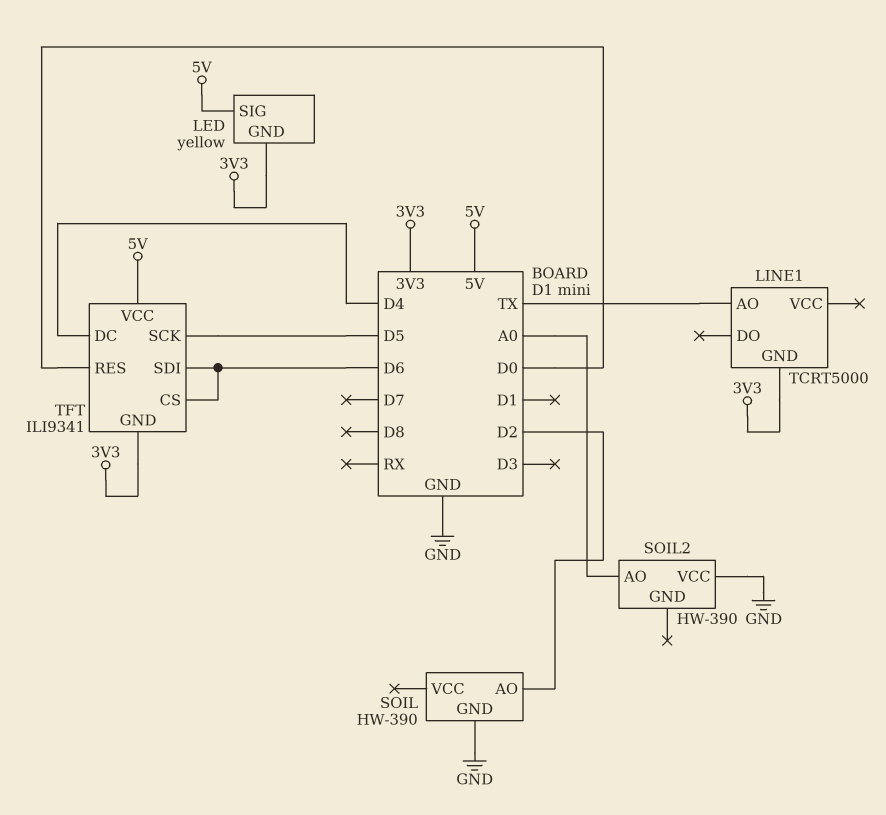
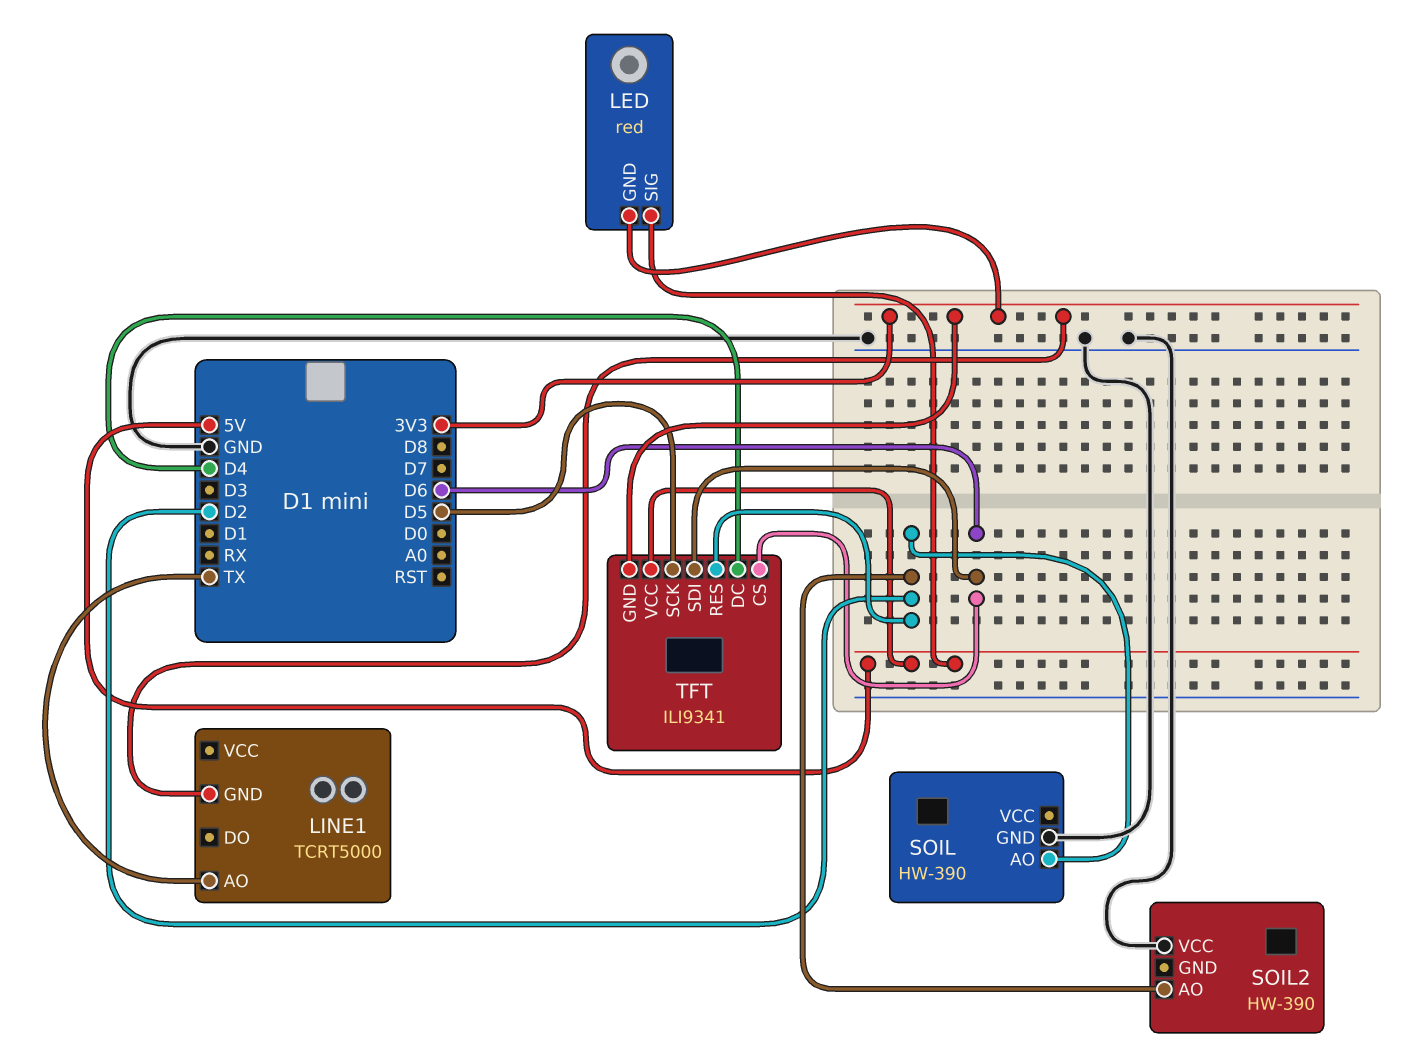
LED: yellow -> red
SOIL2 pin AO: A0 -> D2
TFT pin RES: D0 -> D2

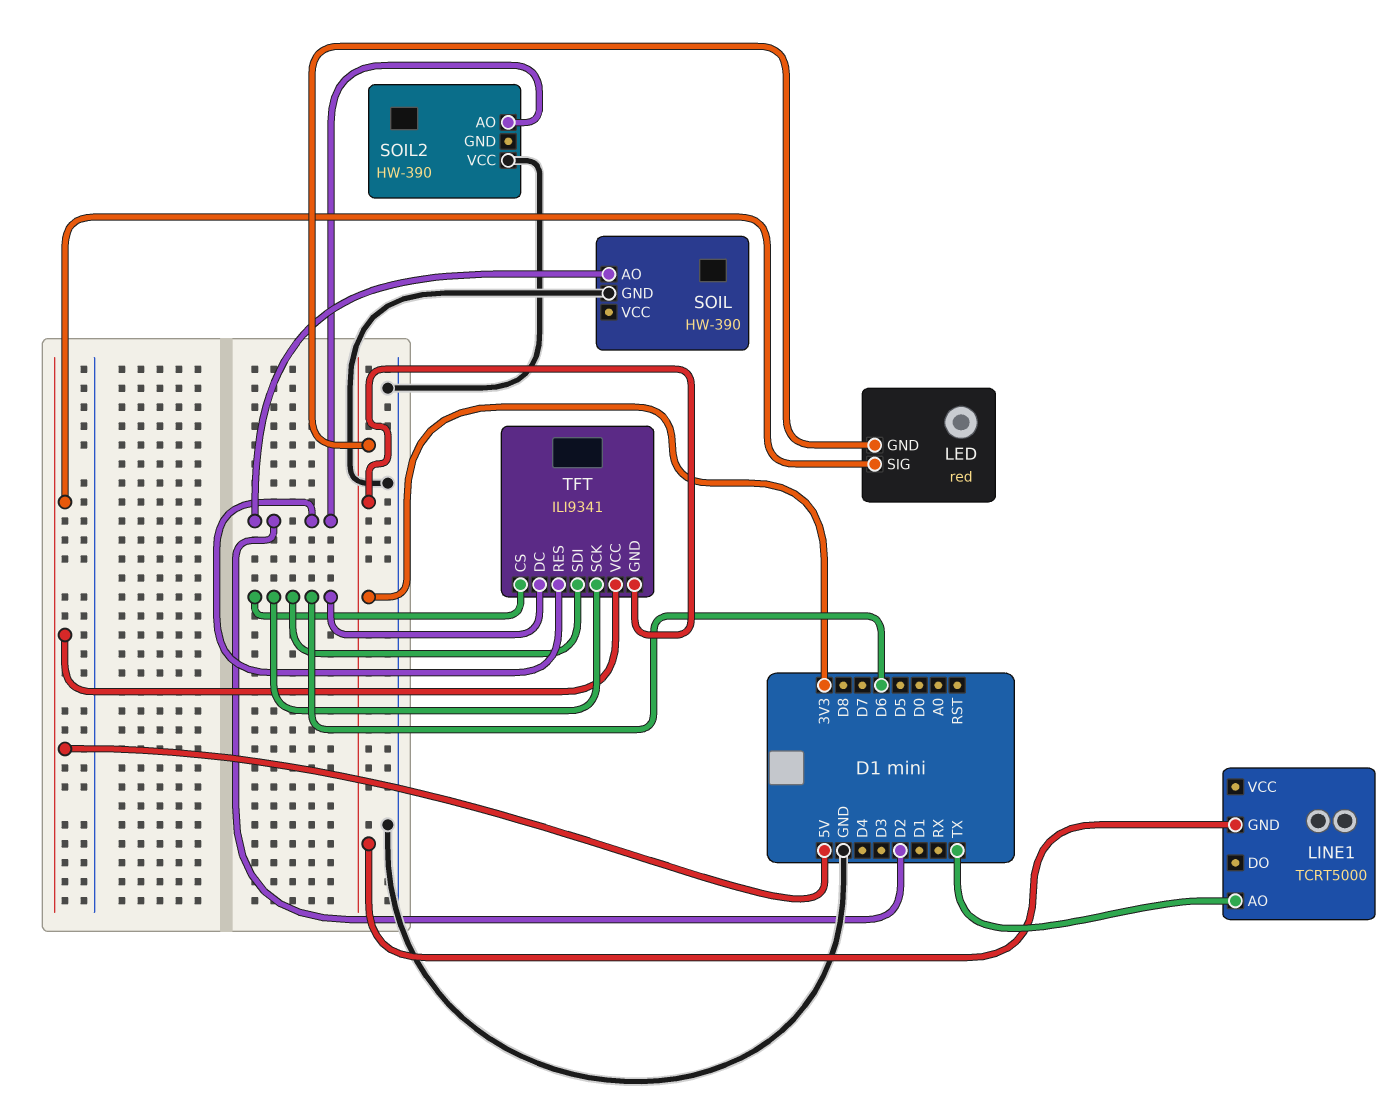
TFT pin DC: D4 -> D6
TFT pin SCK: D5 -> D6

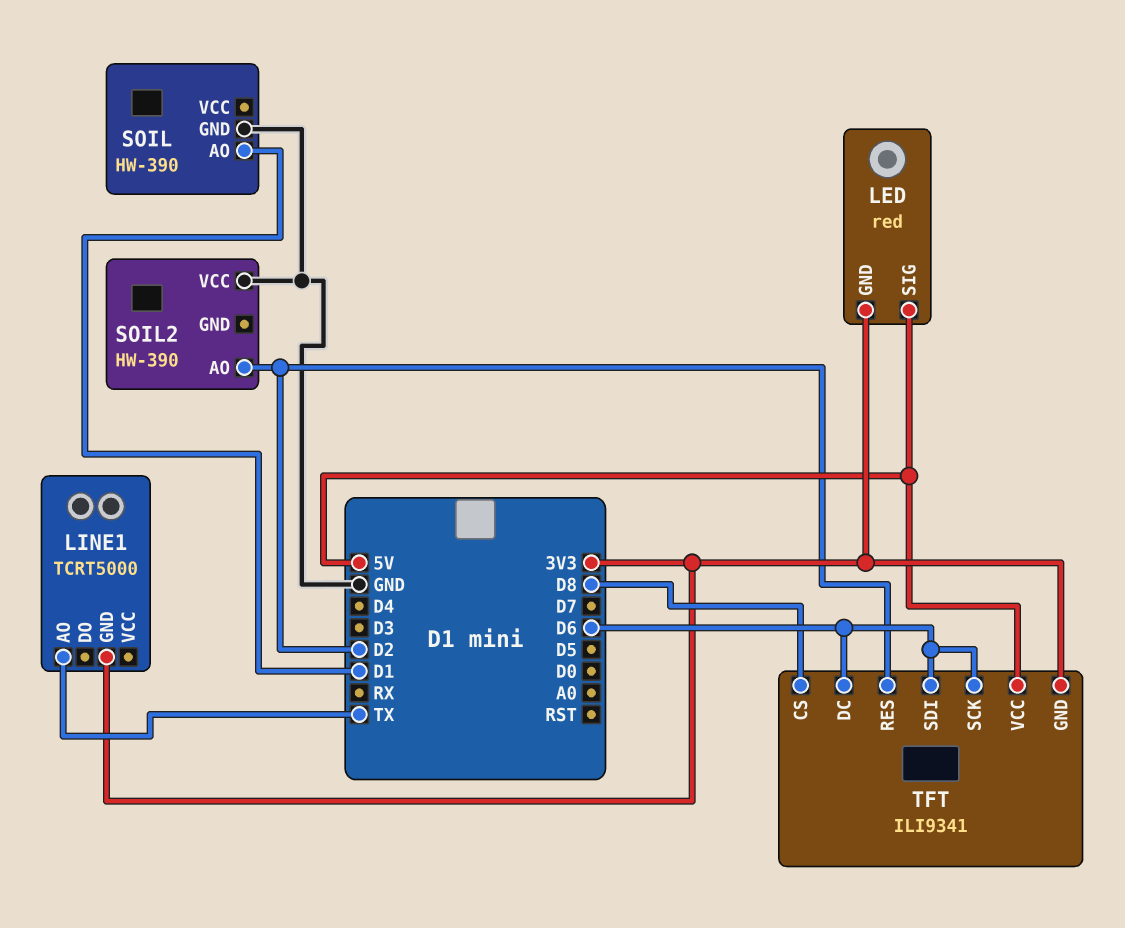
SOIL pin AO: D2 -> D1
TFT pin CS: D6 -> D8

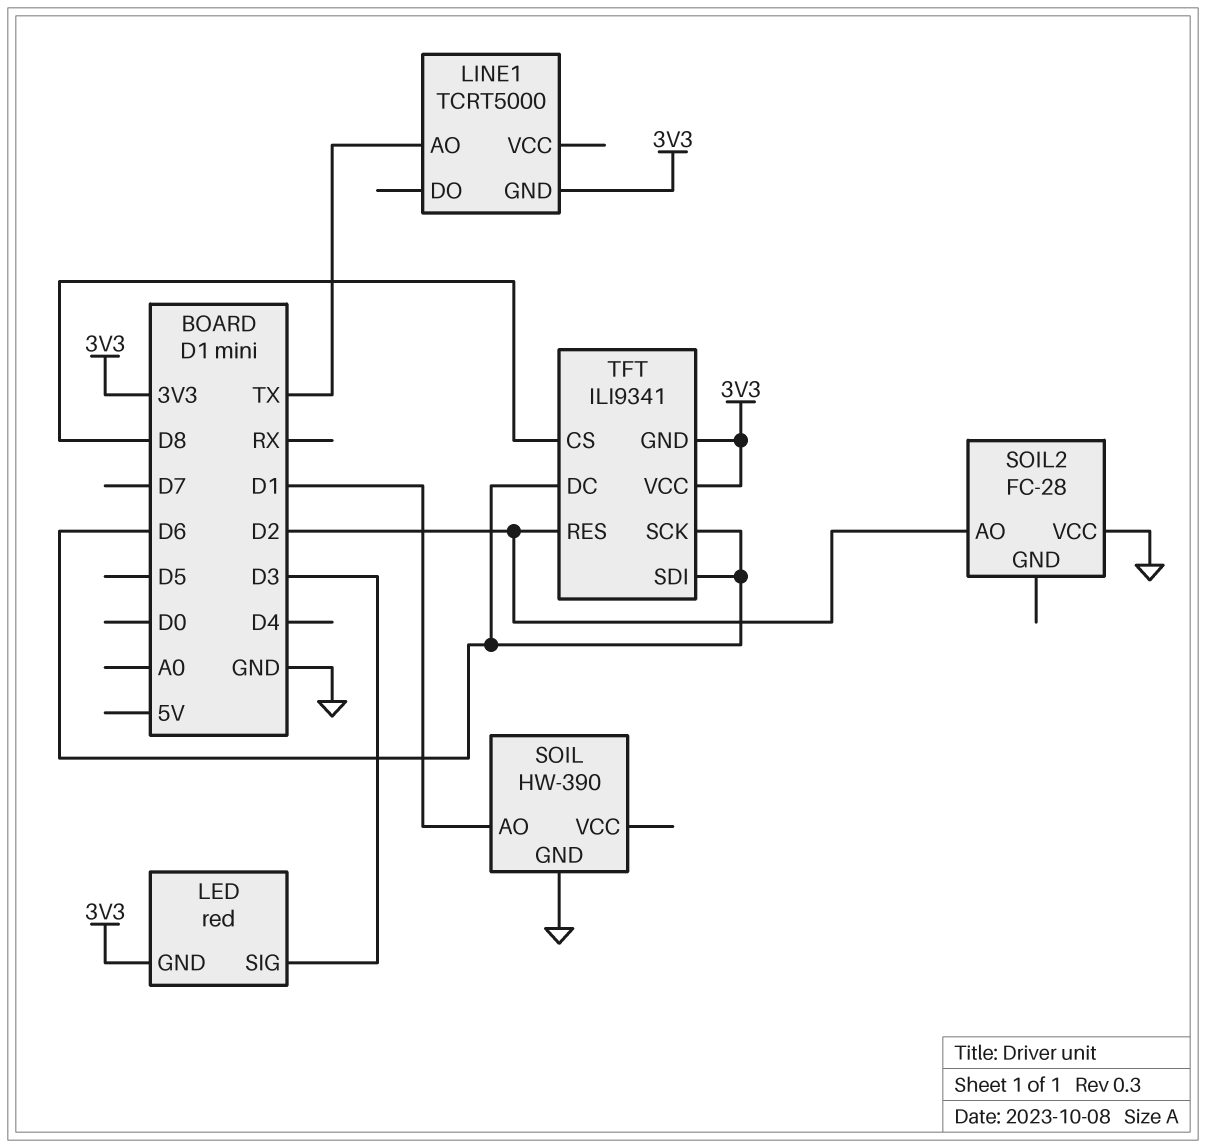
LED pin SIG: 5V -> D3
SOIL2: HW-390 -> FC-28
TFT pin VCC: 5V -> 3V3

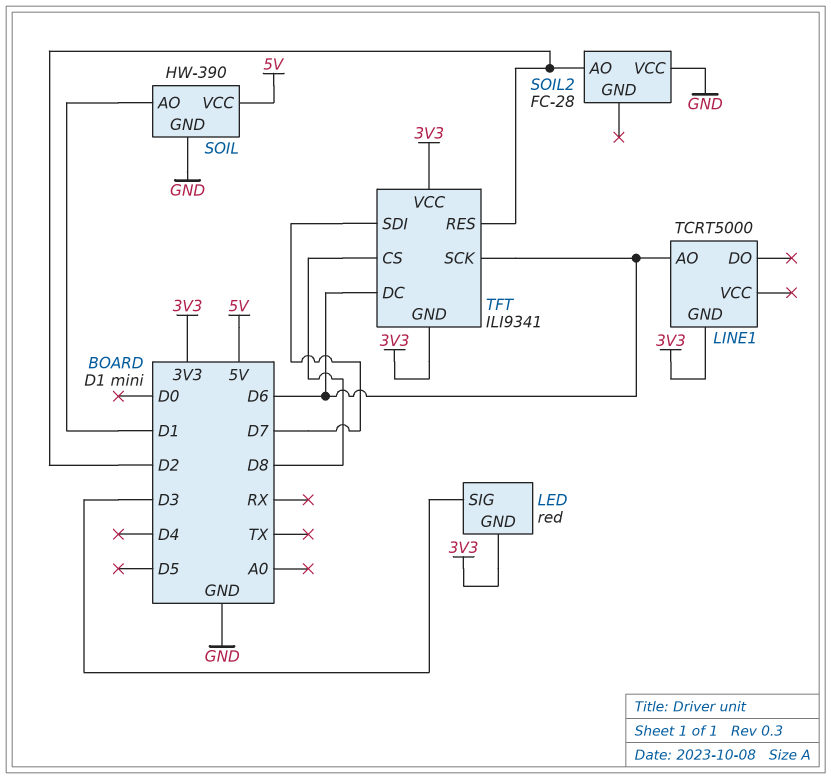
LINE1 pin AO: TX -> D6
SOIL pin VCC: none -> 5V
TFT pin SDI: D6 -> D7

